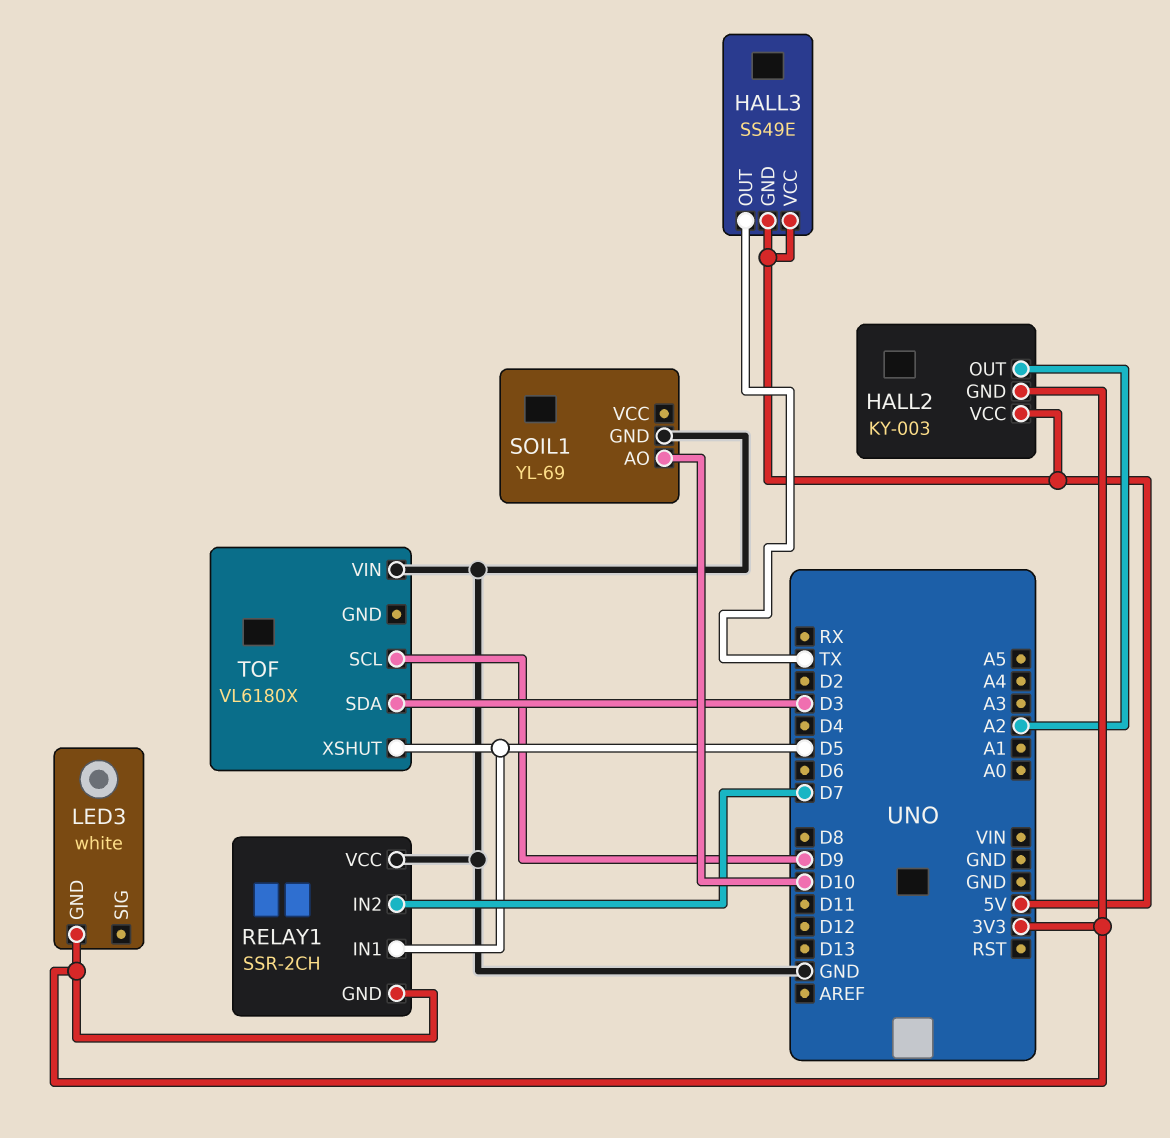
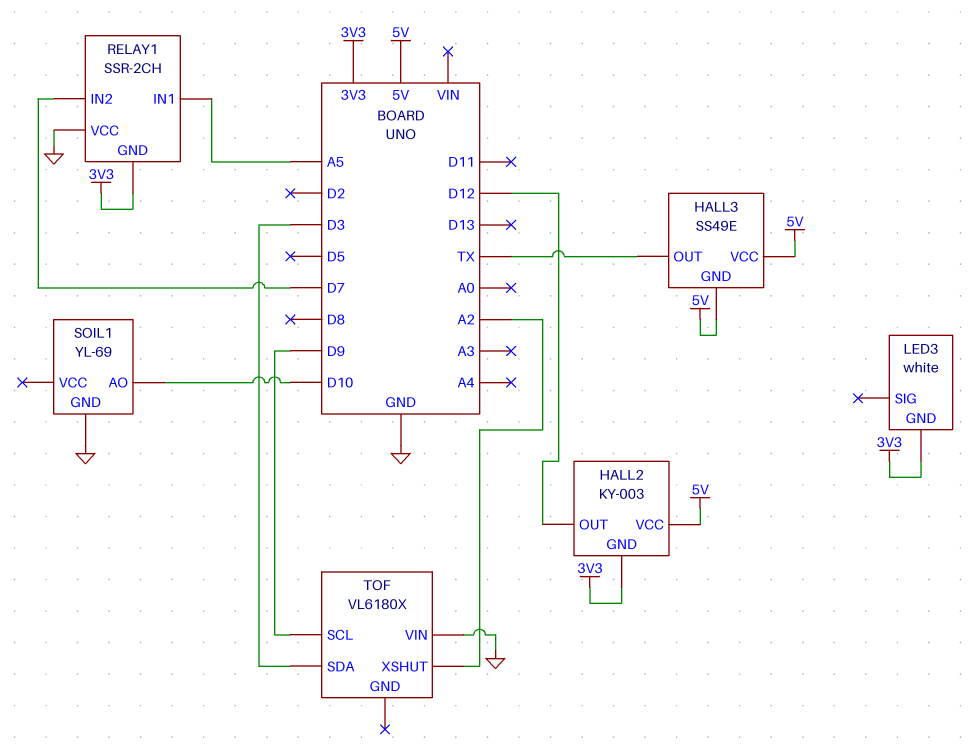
HALL2 pin OUT: A2 -> D12
RELAY1 pin IN1: D5 -> A5
TOF pin XSHUT: D5 -> A2

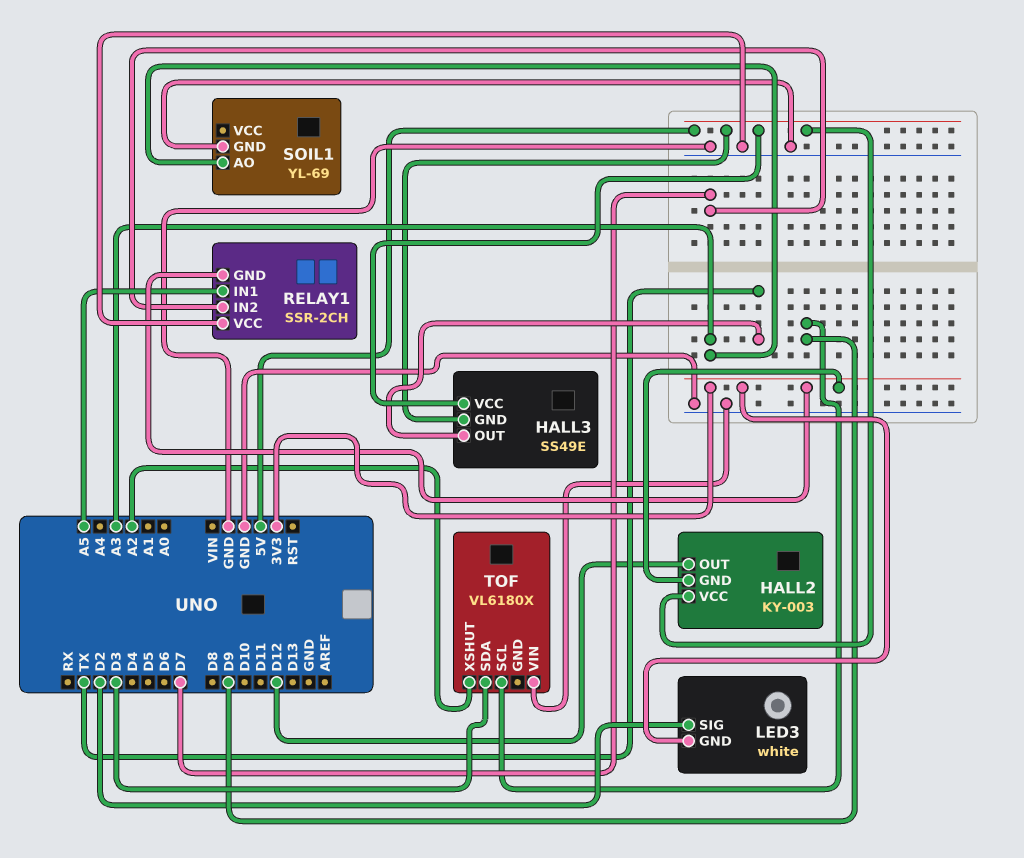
LED3 pin SIG: none -> D2
SOIL1 pin AO: D10 -> A3

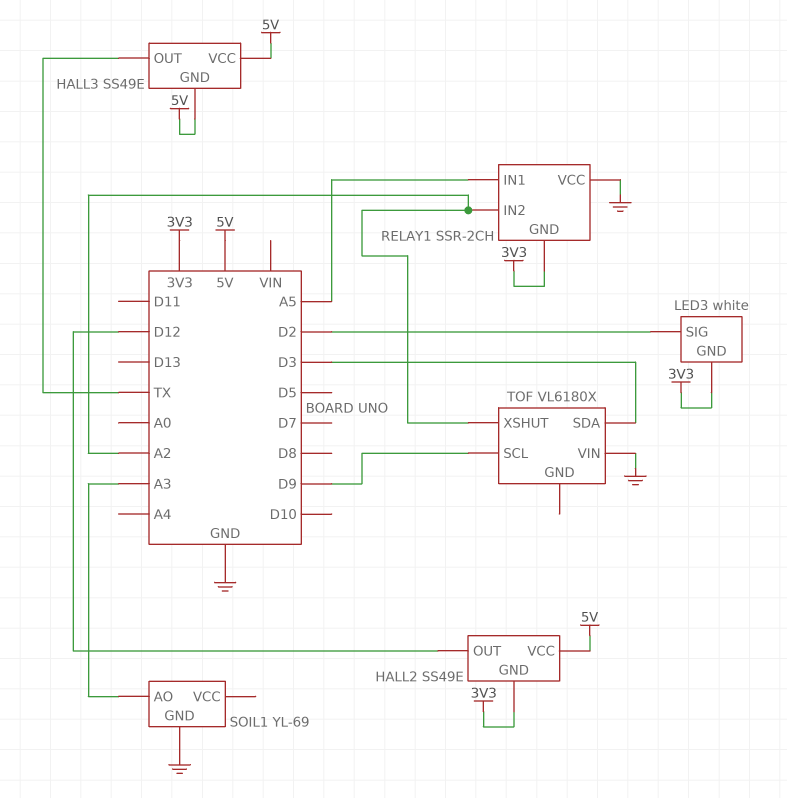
HALL2: KY-003 -> SS49E
RELAY1 pin IN2: D7 -> A2

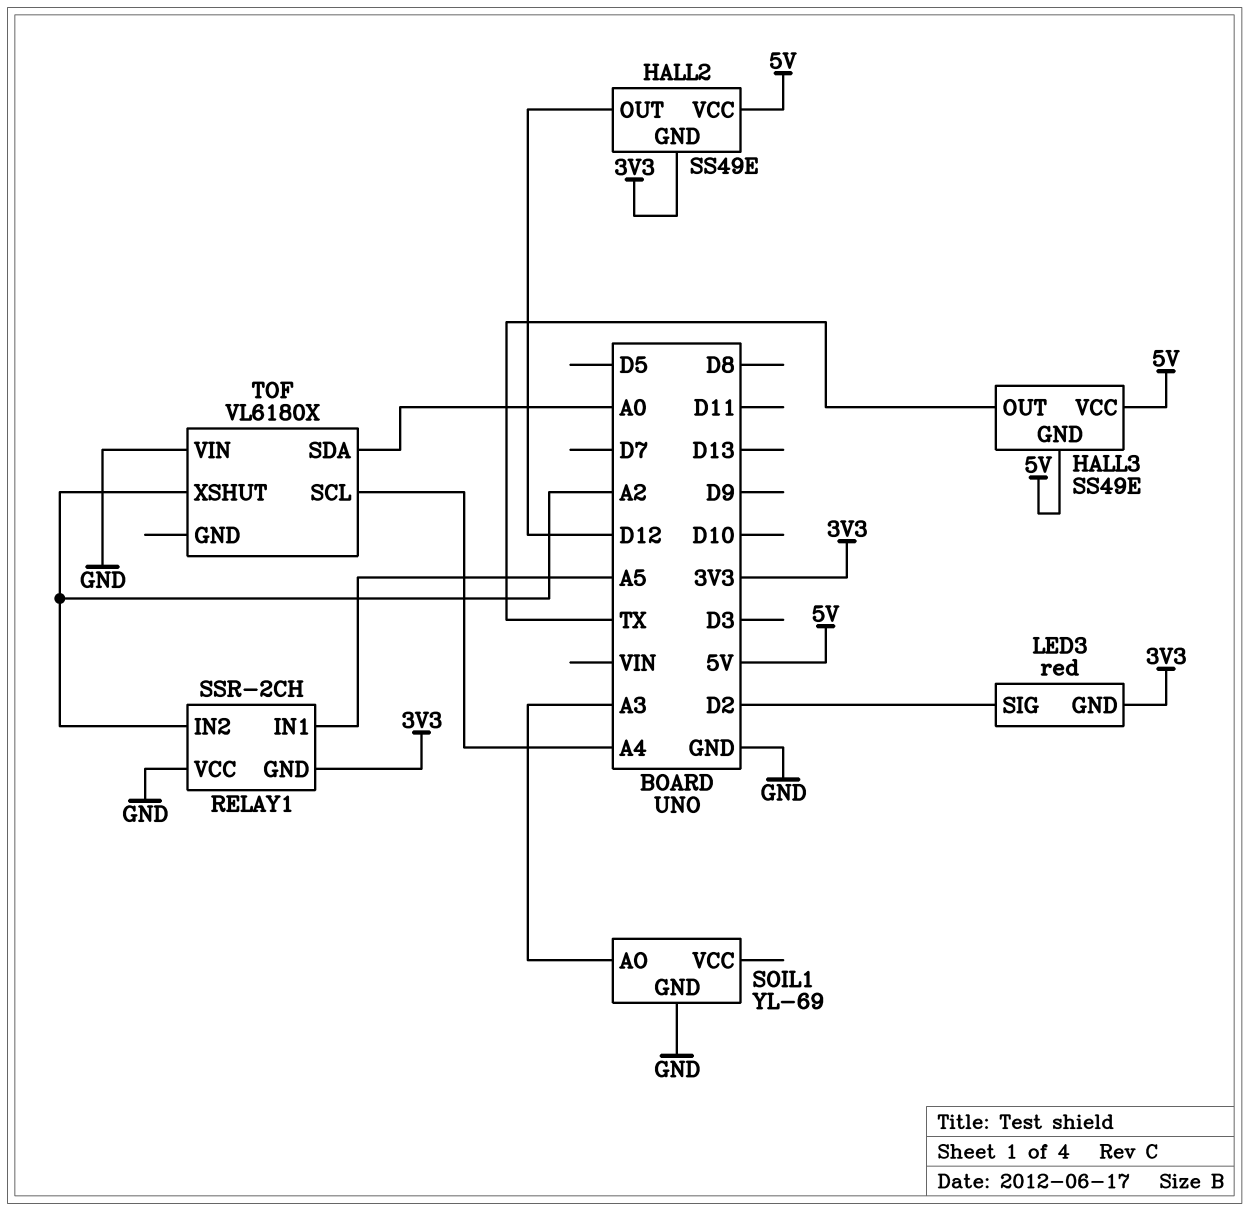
LED3: white -> red
TOF pin SCL: D9 -> A4
TOF pin SDA: D3 -> A0

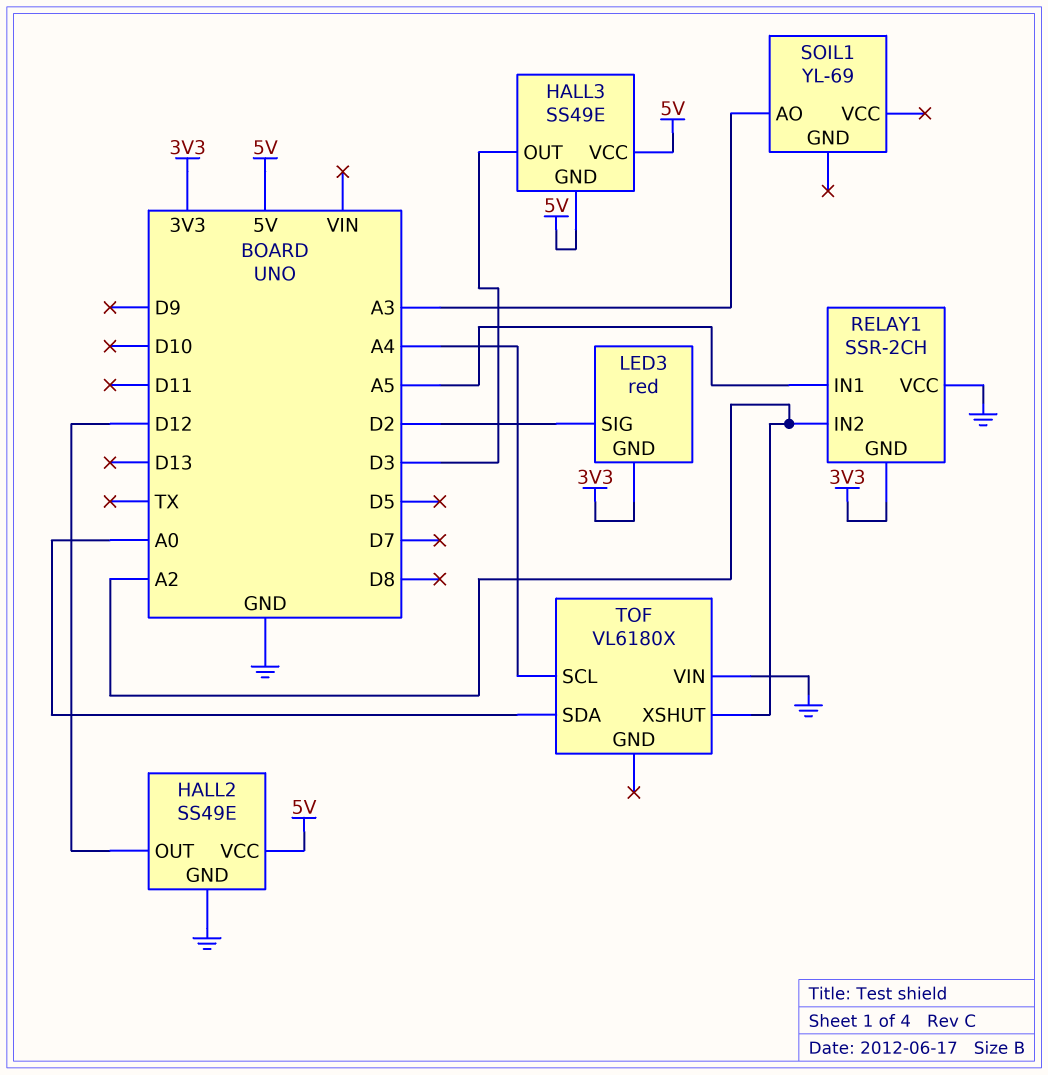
HALL2 pin GND: 3V3 -> GND
HALL3 pin OUT: TX -> D3
SOIL1 pin GND: GND -> none

